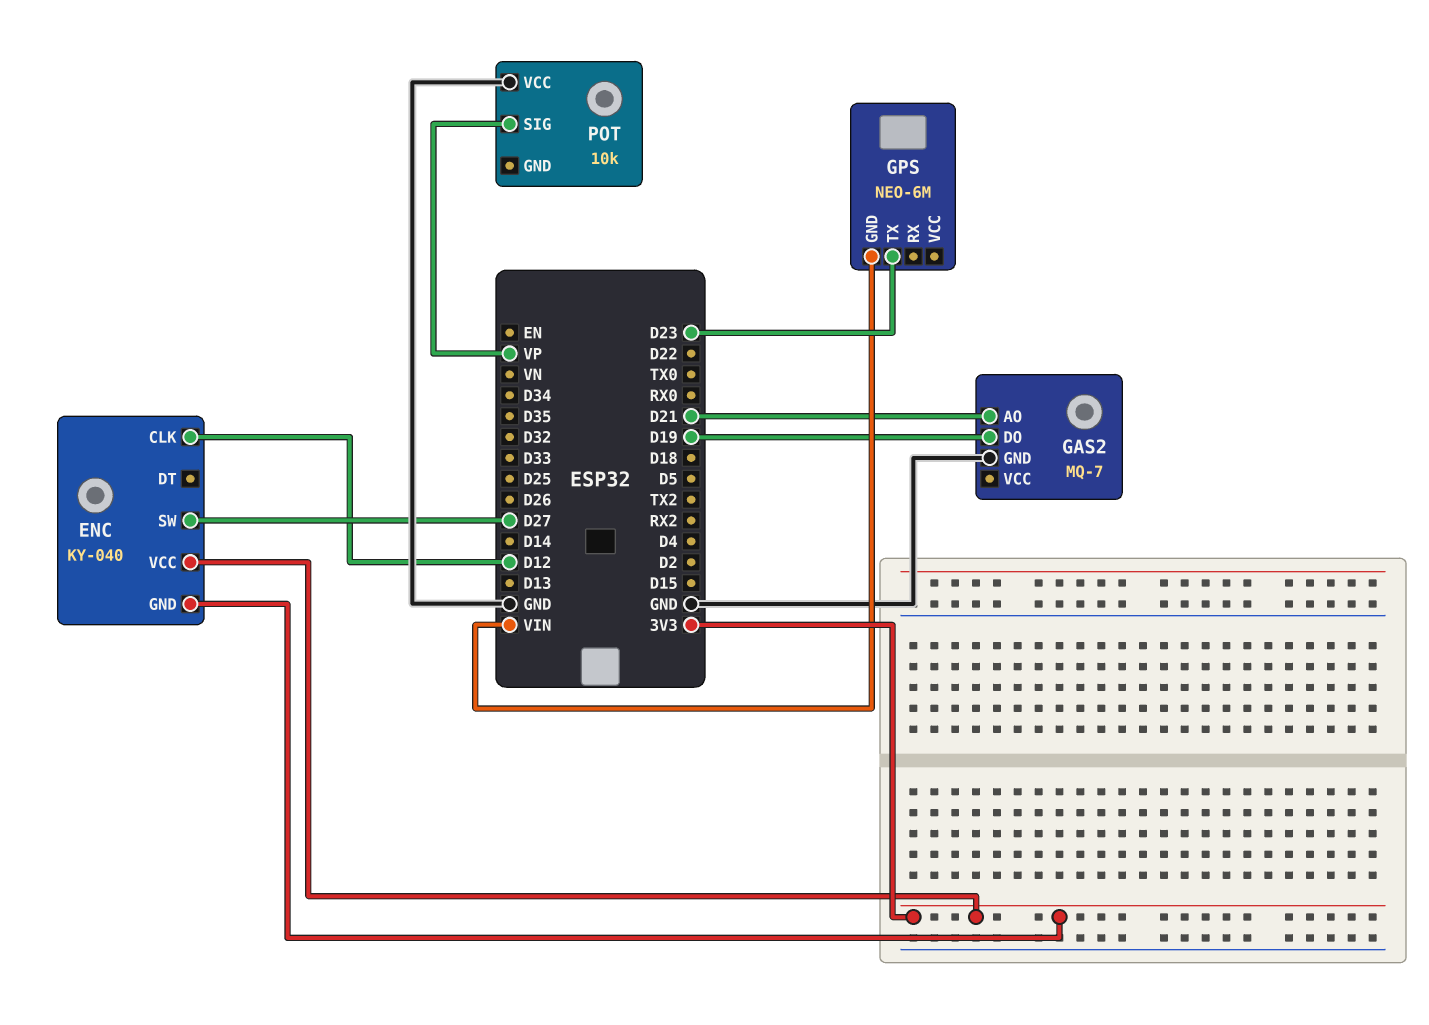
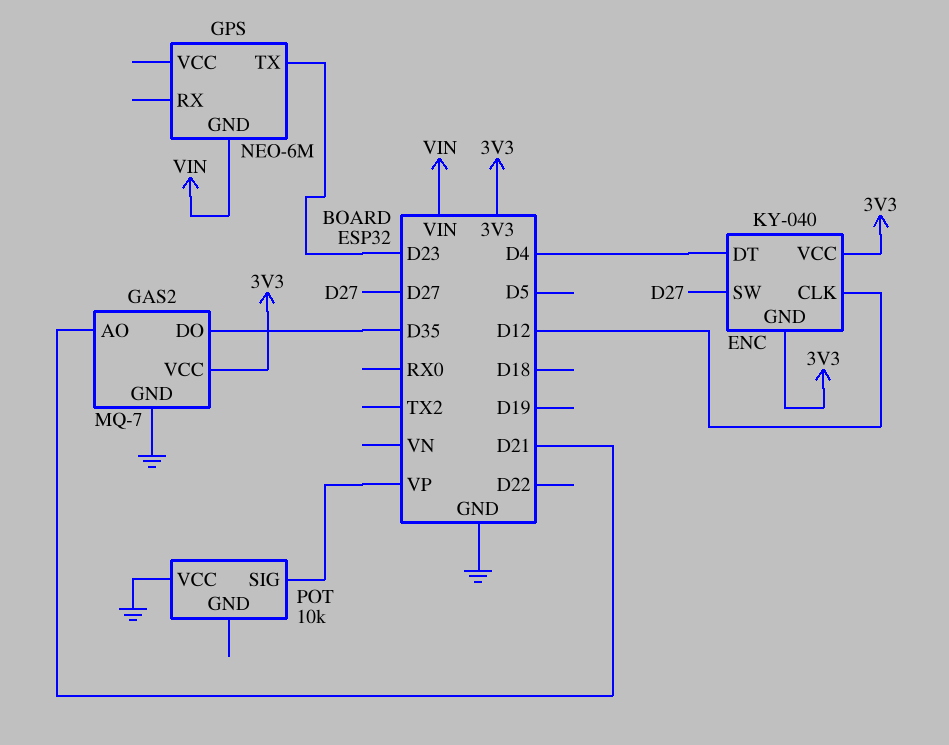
ENC pin DT: none -> D4
GAS2 pin DO: D19 -> D35
GAS2 pin VCC: none -> 3V3

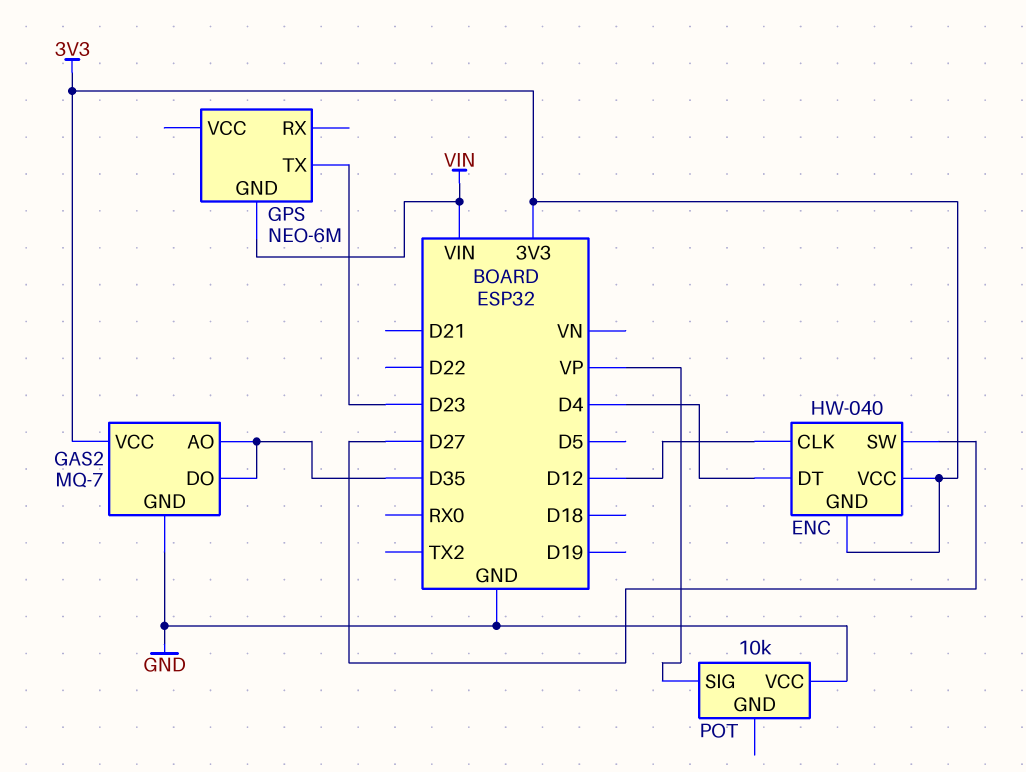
ENC: KY-040 -> HW-040
GAS2 pin AO: D21 -> D35

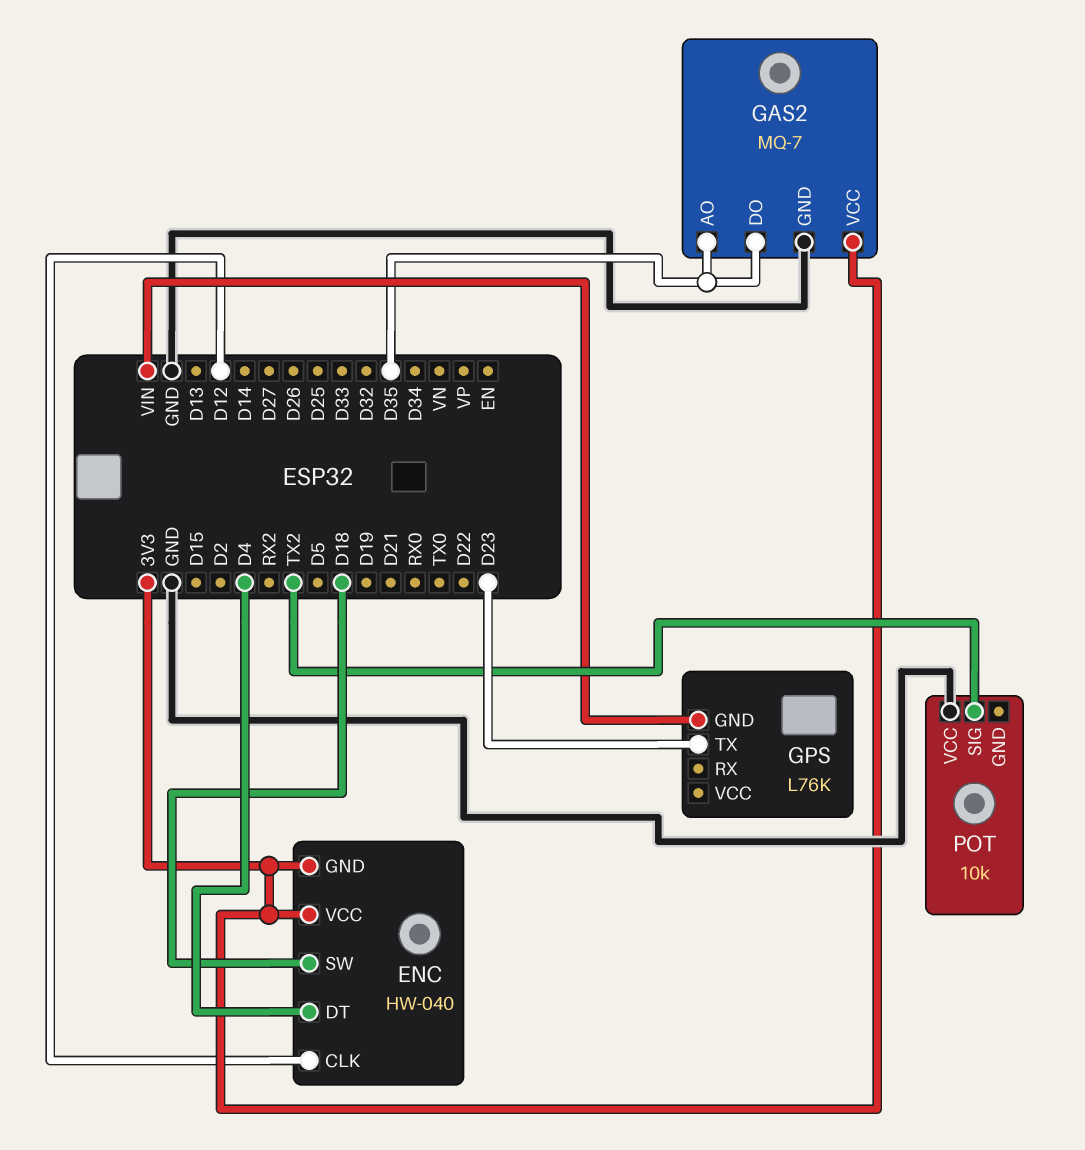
ENC pin SW: D27 -> D18
GPS: NEO-6M -> L76K
POT pin SIG: VP -> TX2

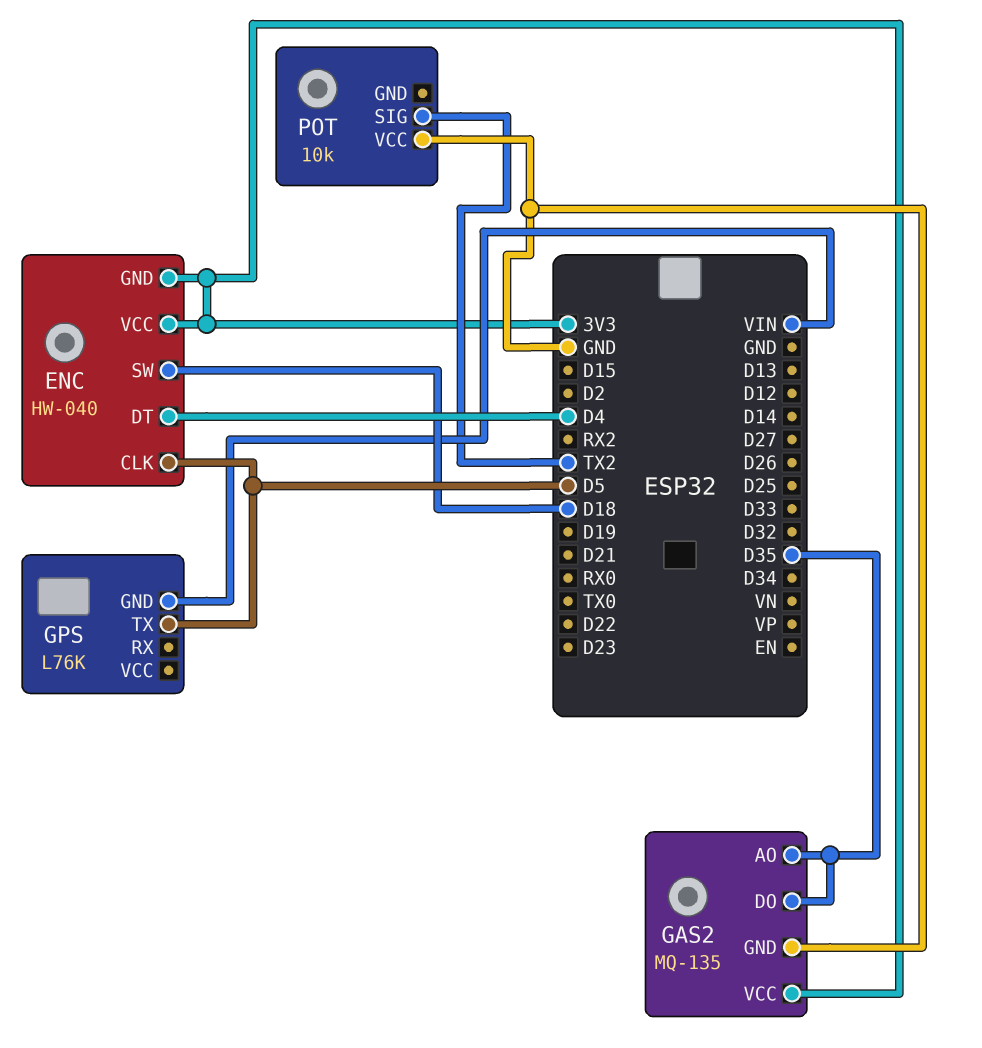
ENC pin CLK: D12 -> D5
GAS2: MQ-7 -> MQ-135
GPS pin TX: D23 -> D5

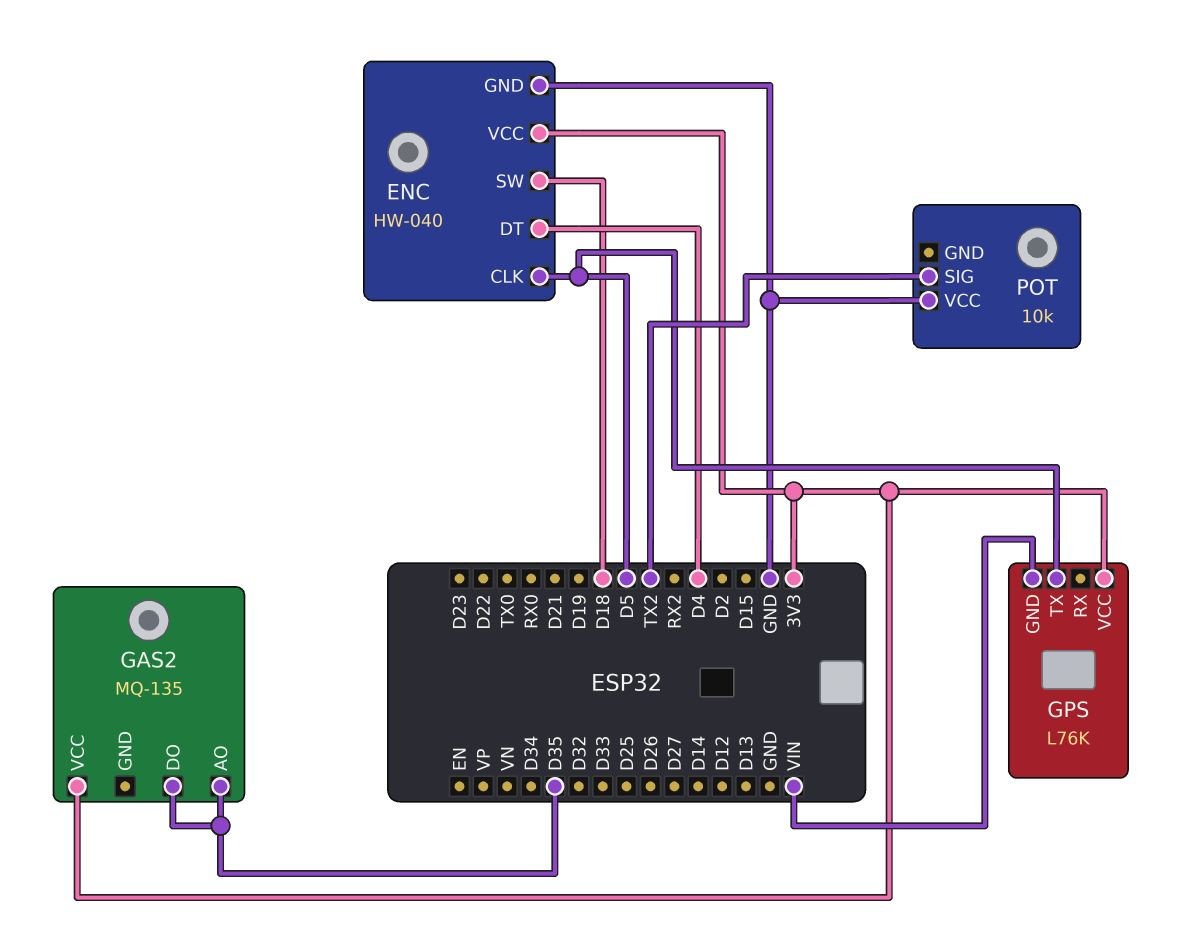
ENC pin GND: 3V3 -> GND
GAS2 pin GND: GND -> none
GPS pin VCC: none -> 3V3

